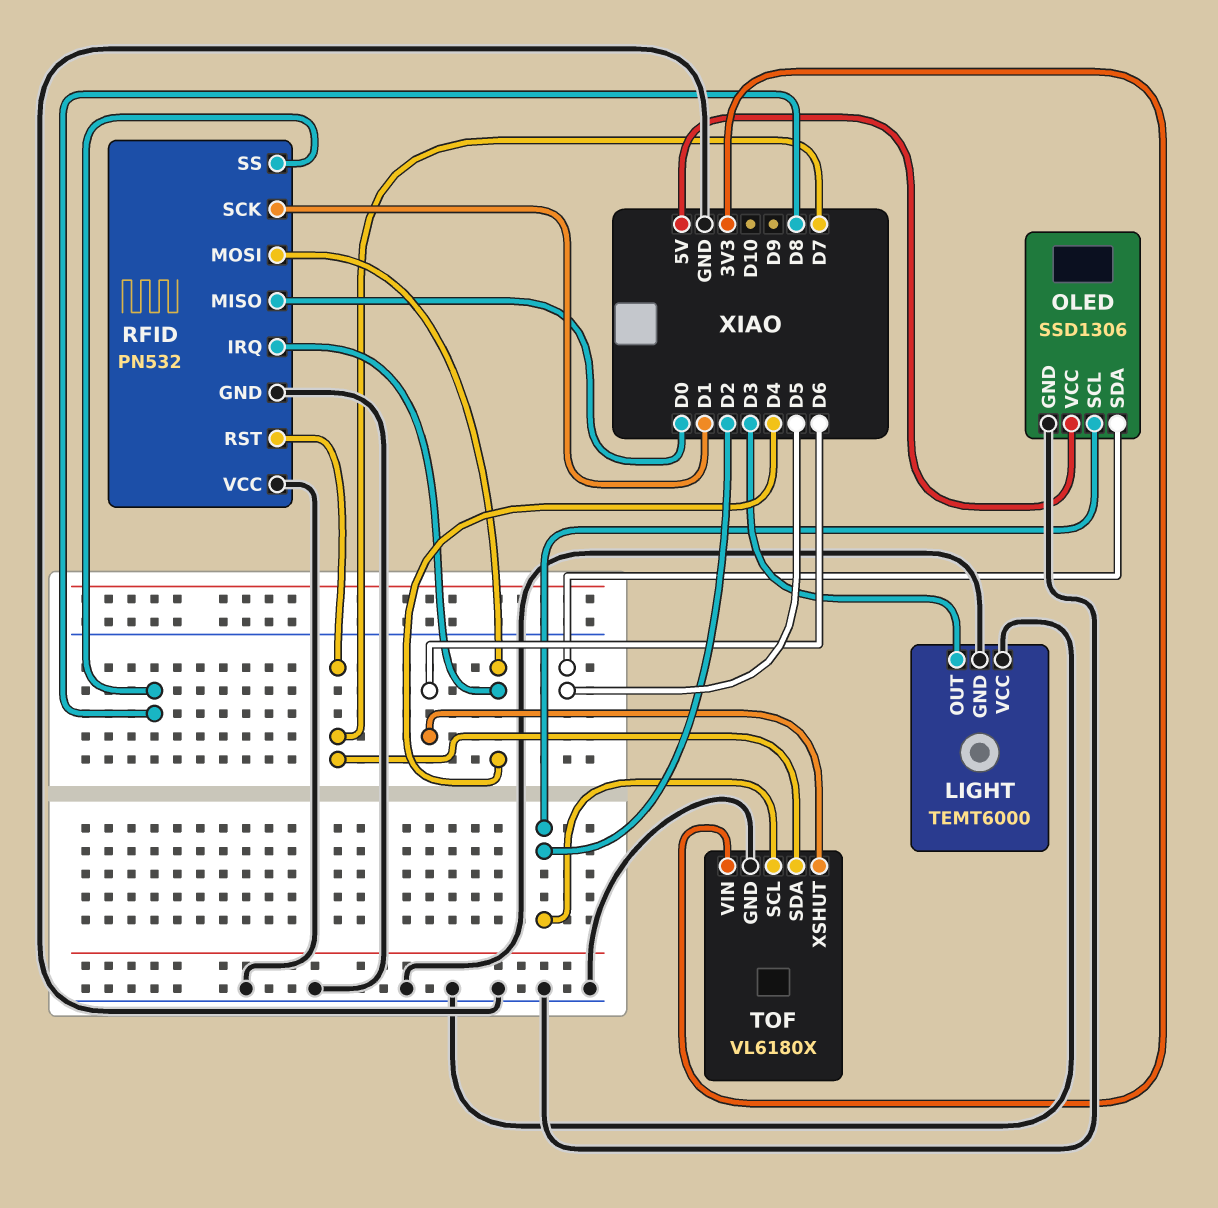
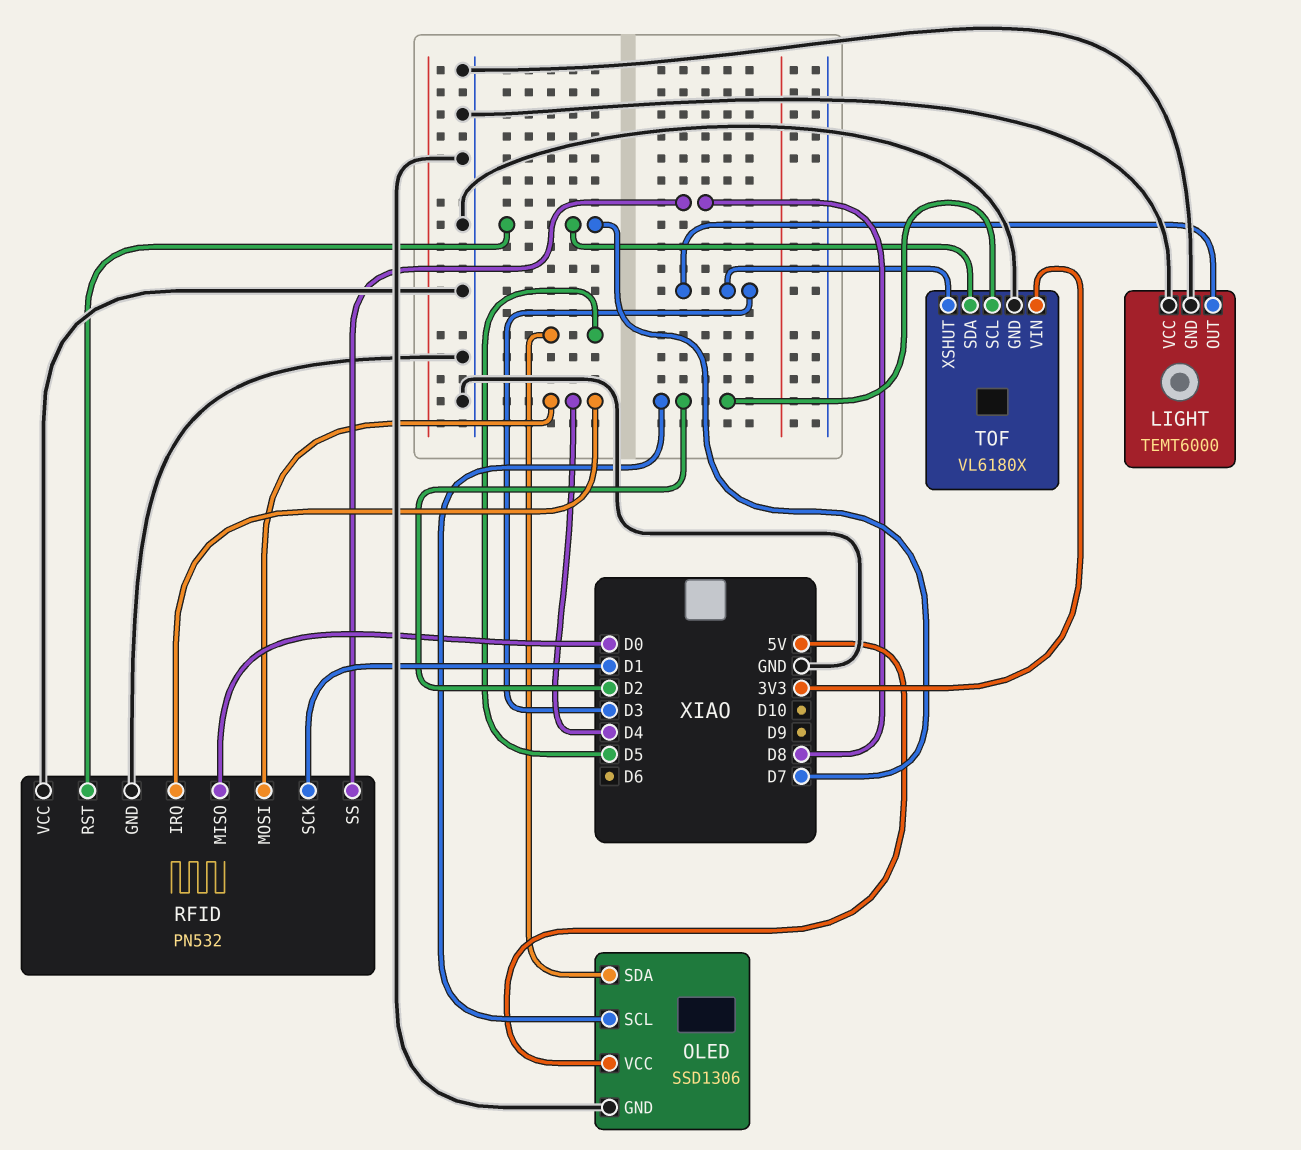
TOF pin XSHUT: D6 -> D3

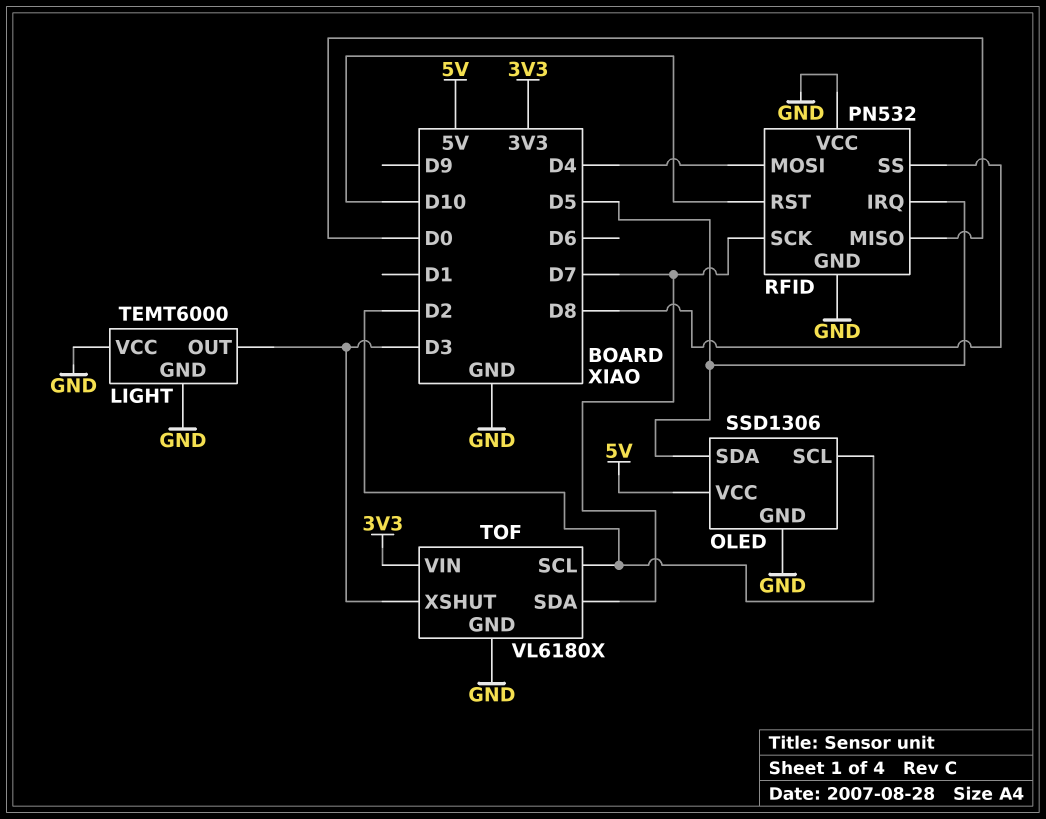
RFID pin IRQ: D4 -> D5
RFID pin RST: D7 -> D10
RFID pin SCK: D1 -> D7

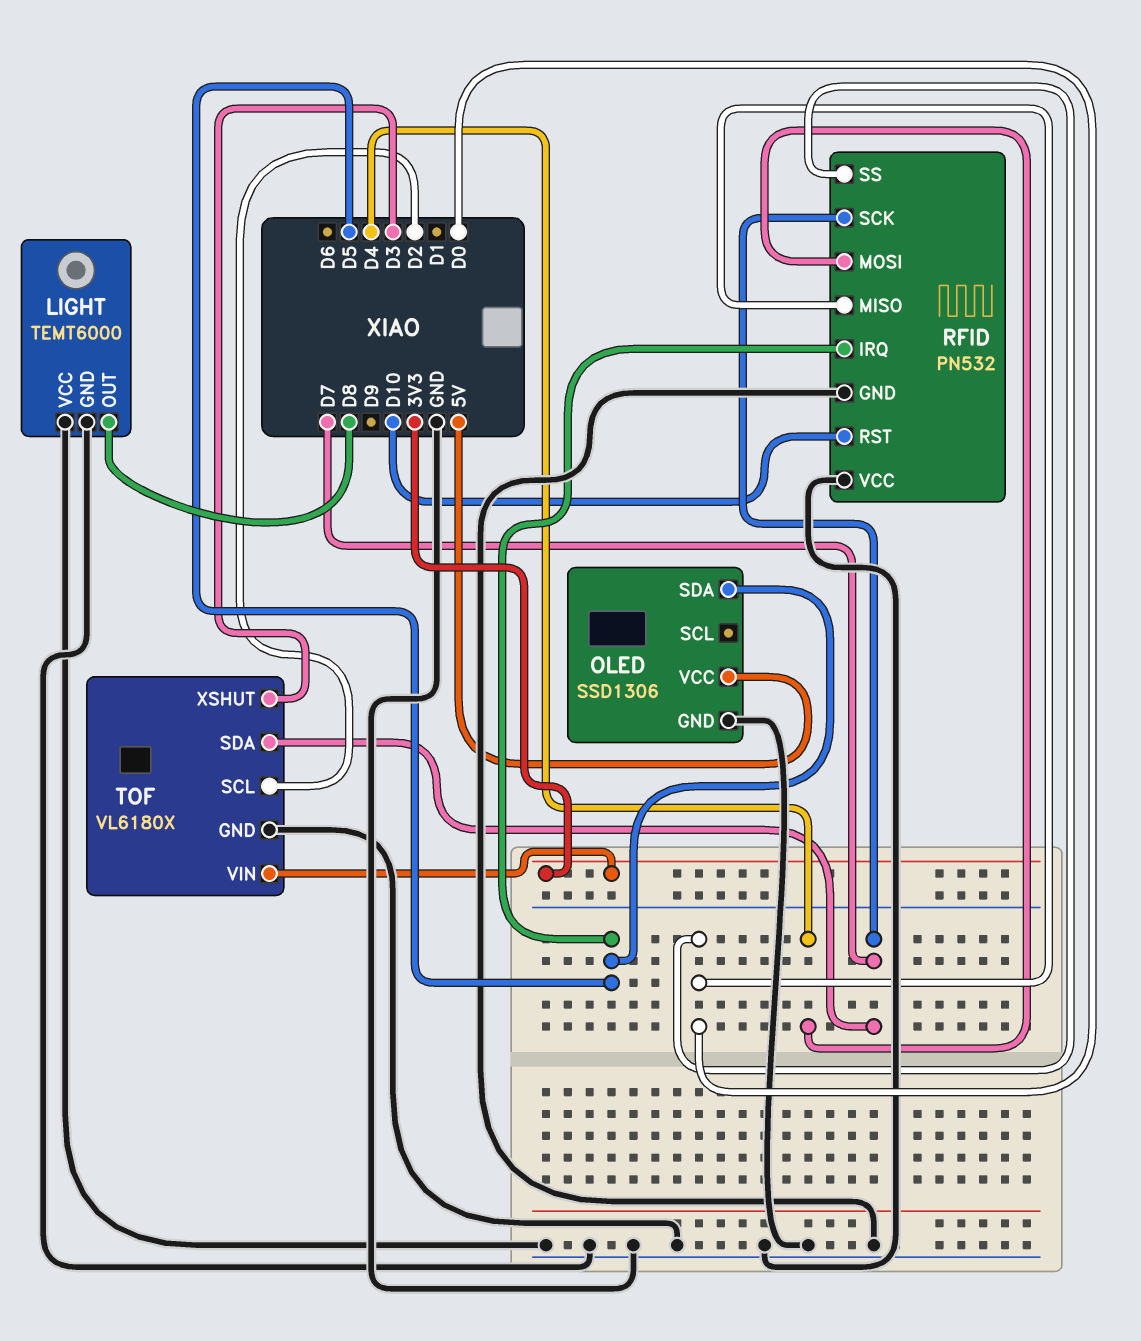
LIGHT pin OUT: D3 -> D8
OLED pin SCL: D2 -> none
RFID pin SS: D8 -> D0

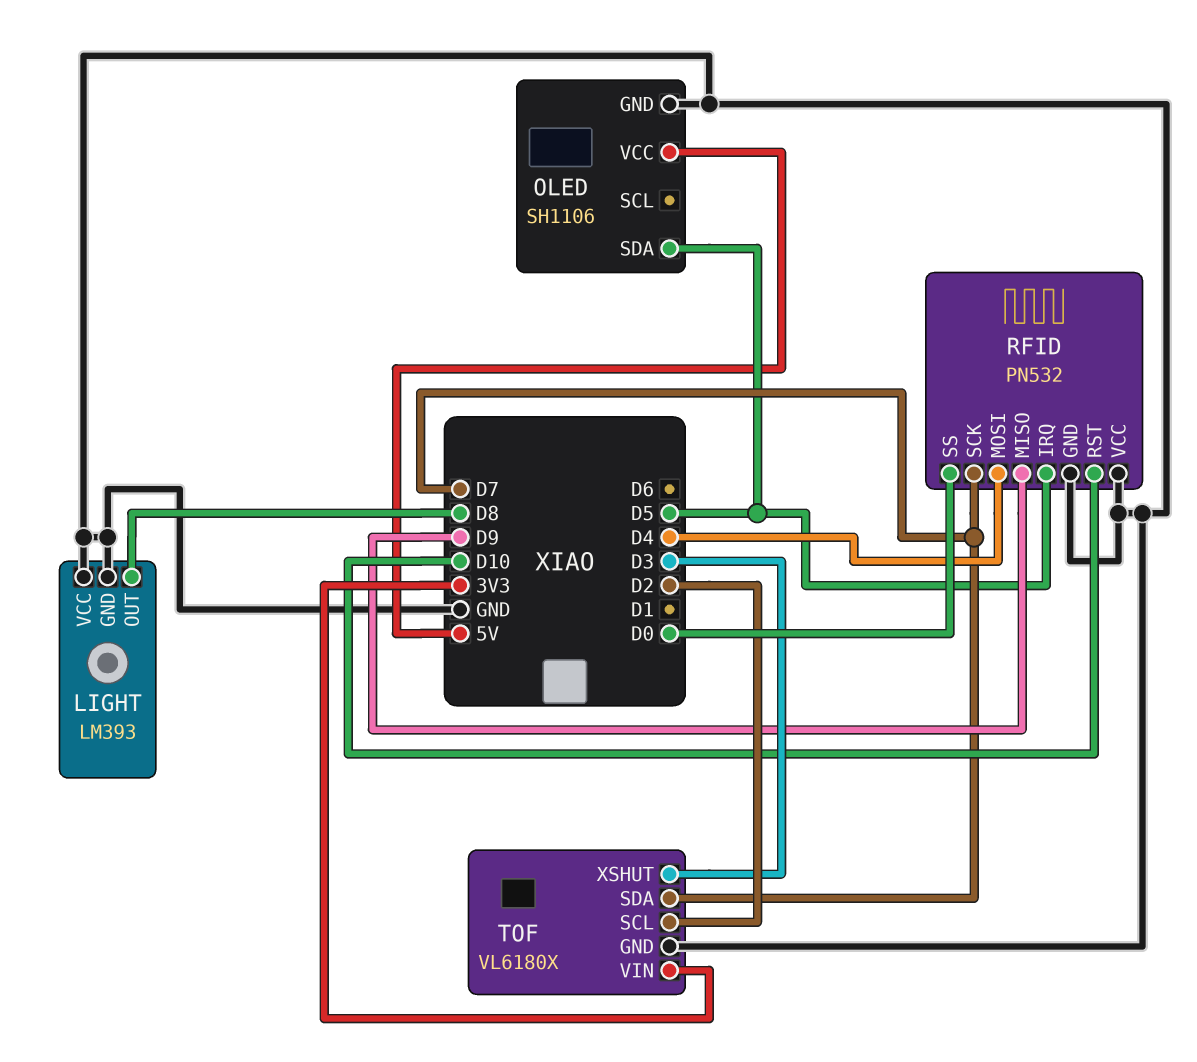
LIGHT: TEMT6000 -> LM393
OLED: SSD1306 -> SH1106
RFID pin MISO: D0 -> D9

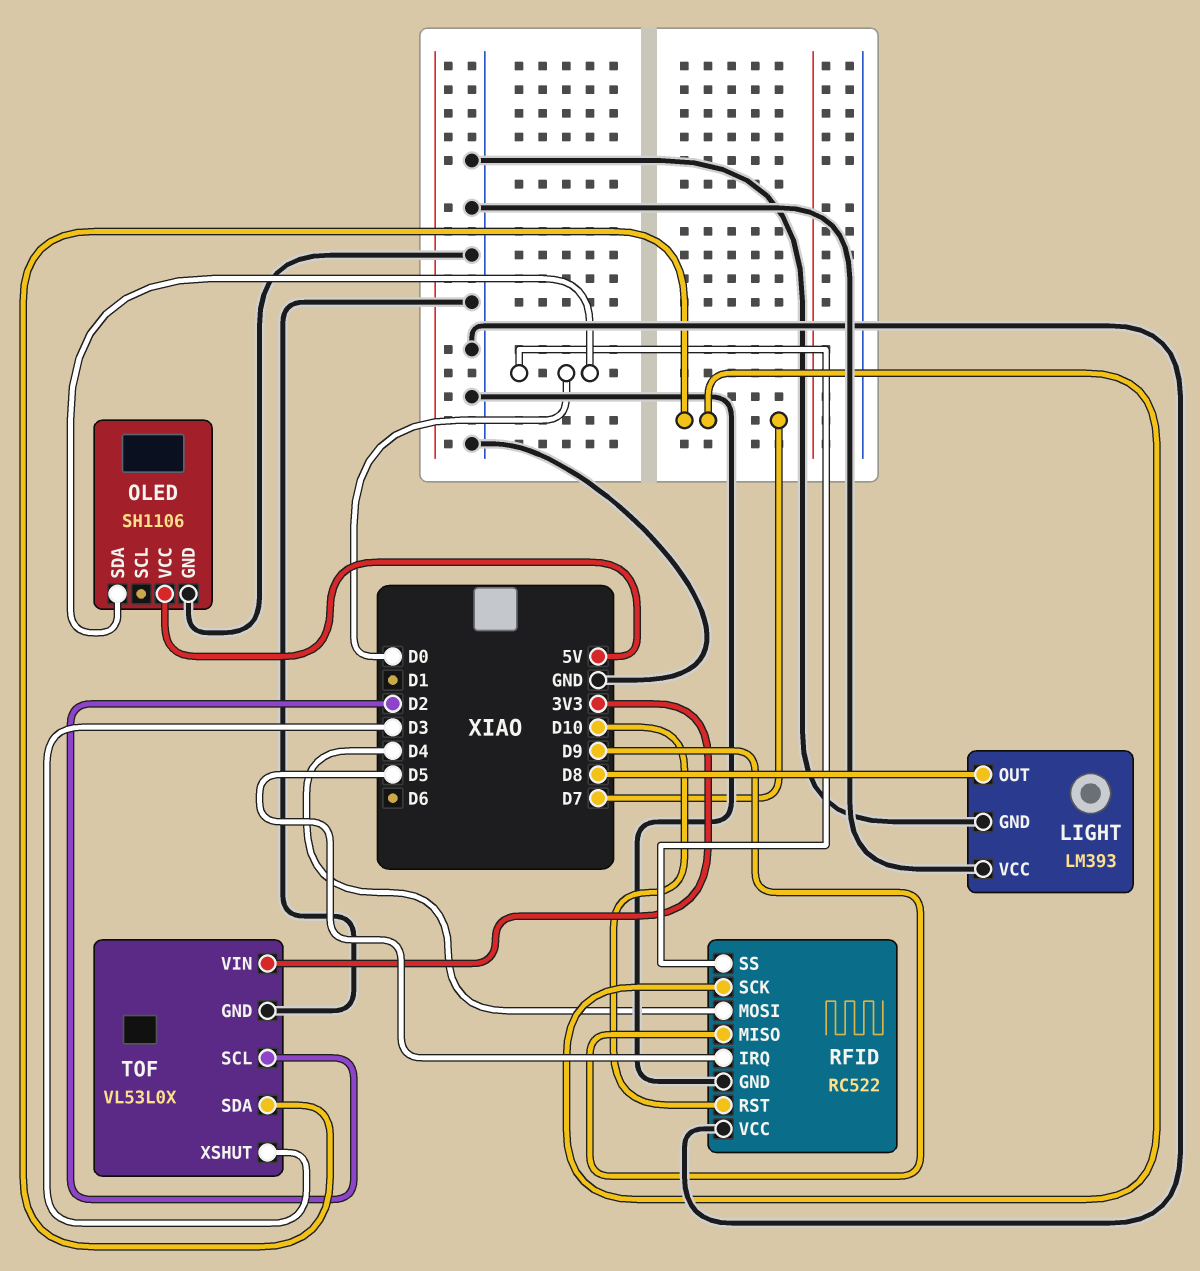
OLED pin SDA: D5 -> D0
RFID: PN532 -> RC522
TOF: VL6180X -> VL53L0X

